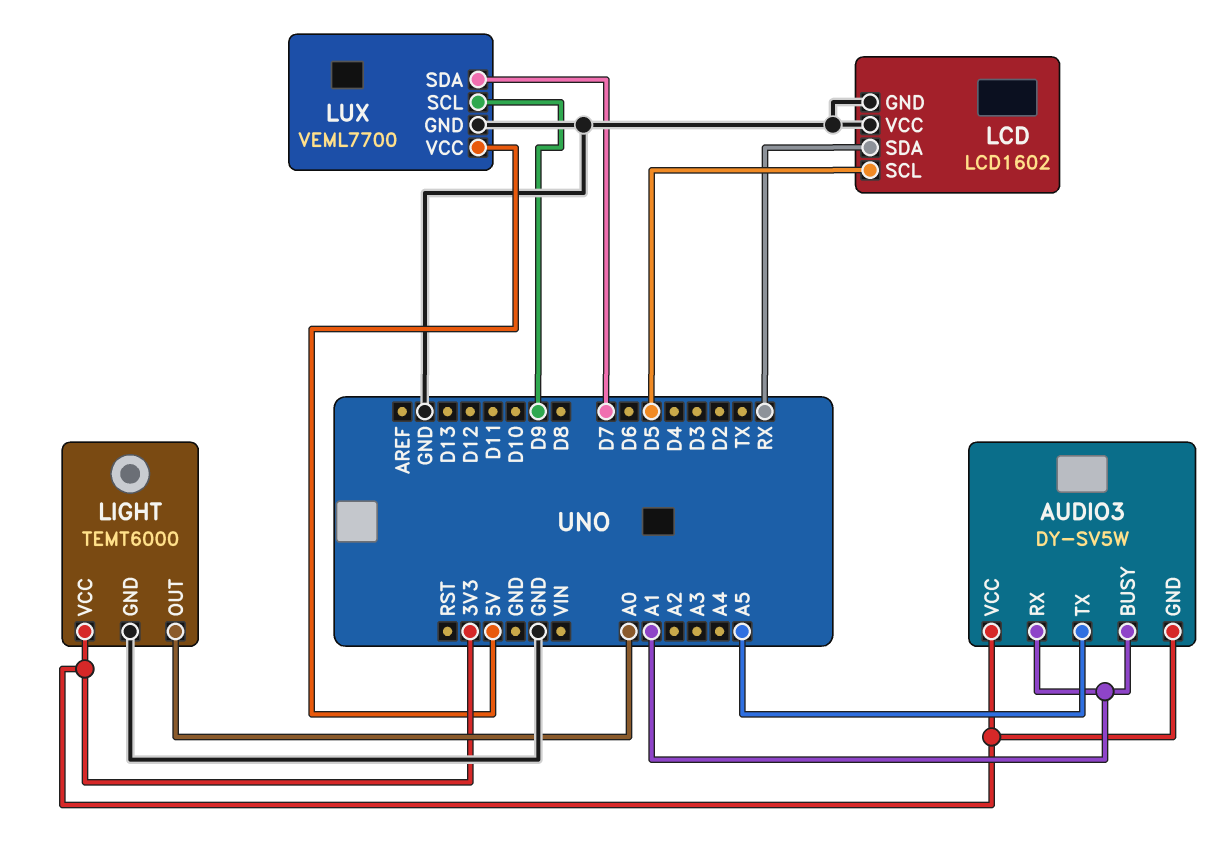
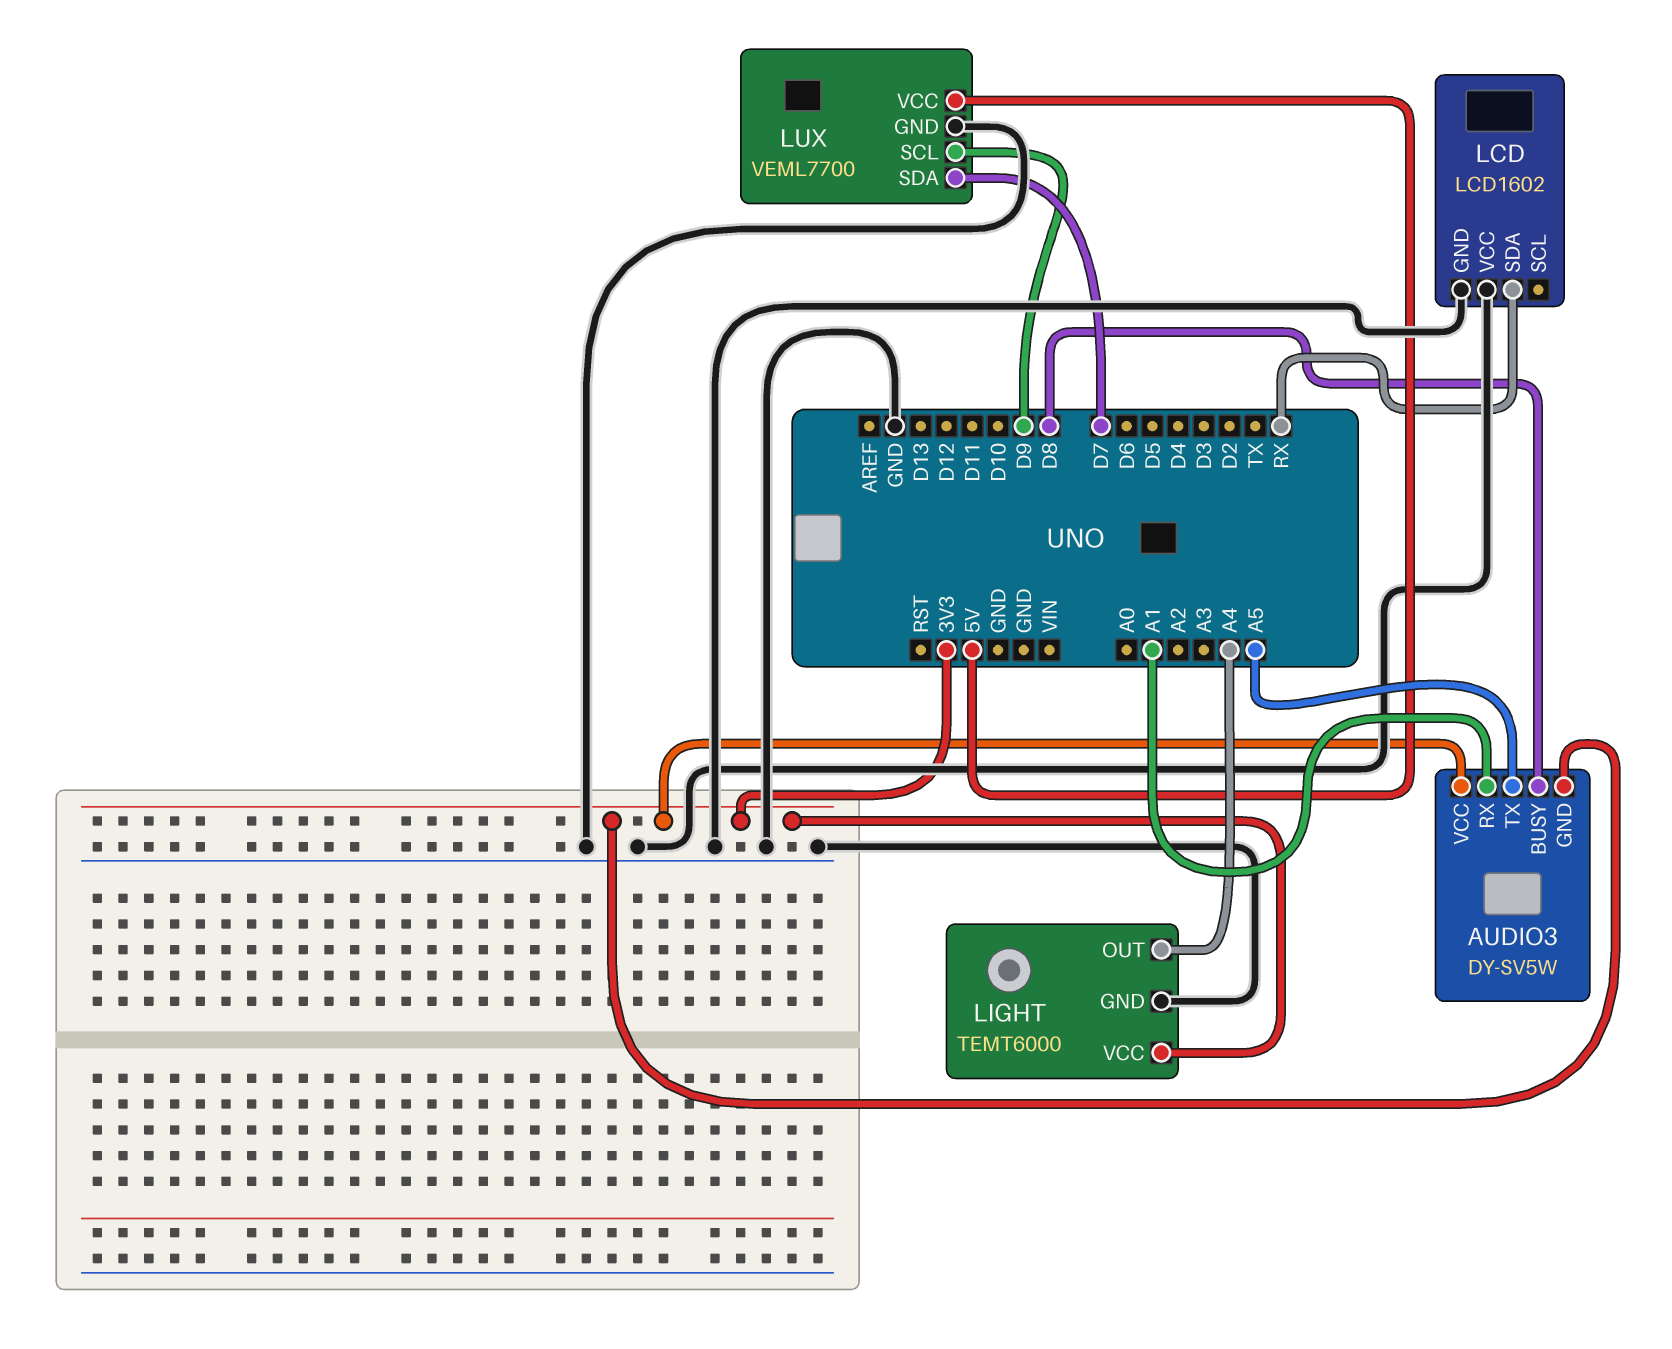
AUDIO3 pin BUSY: A1 -> D8
LCD pin SCL: D5 -> none
LIGHT pin OUT: A0 -> A4

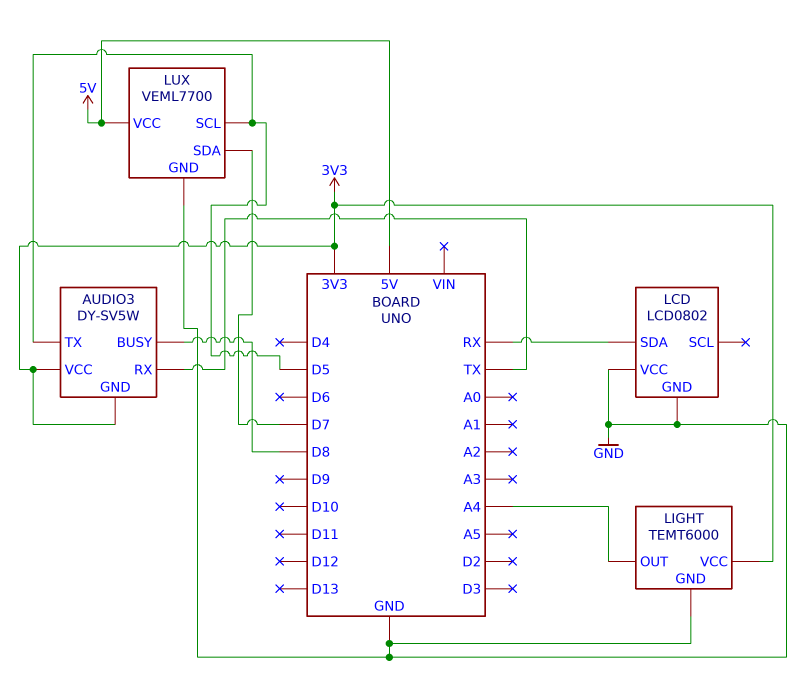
AUDIO3 pin RX: A1 -> TX
AUDIO3 pin TX: A5 -> D5
LCD: LCD1602 -> LCD0802
LUX pin SCL: D9 -> D5

